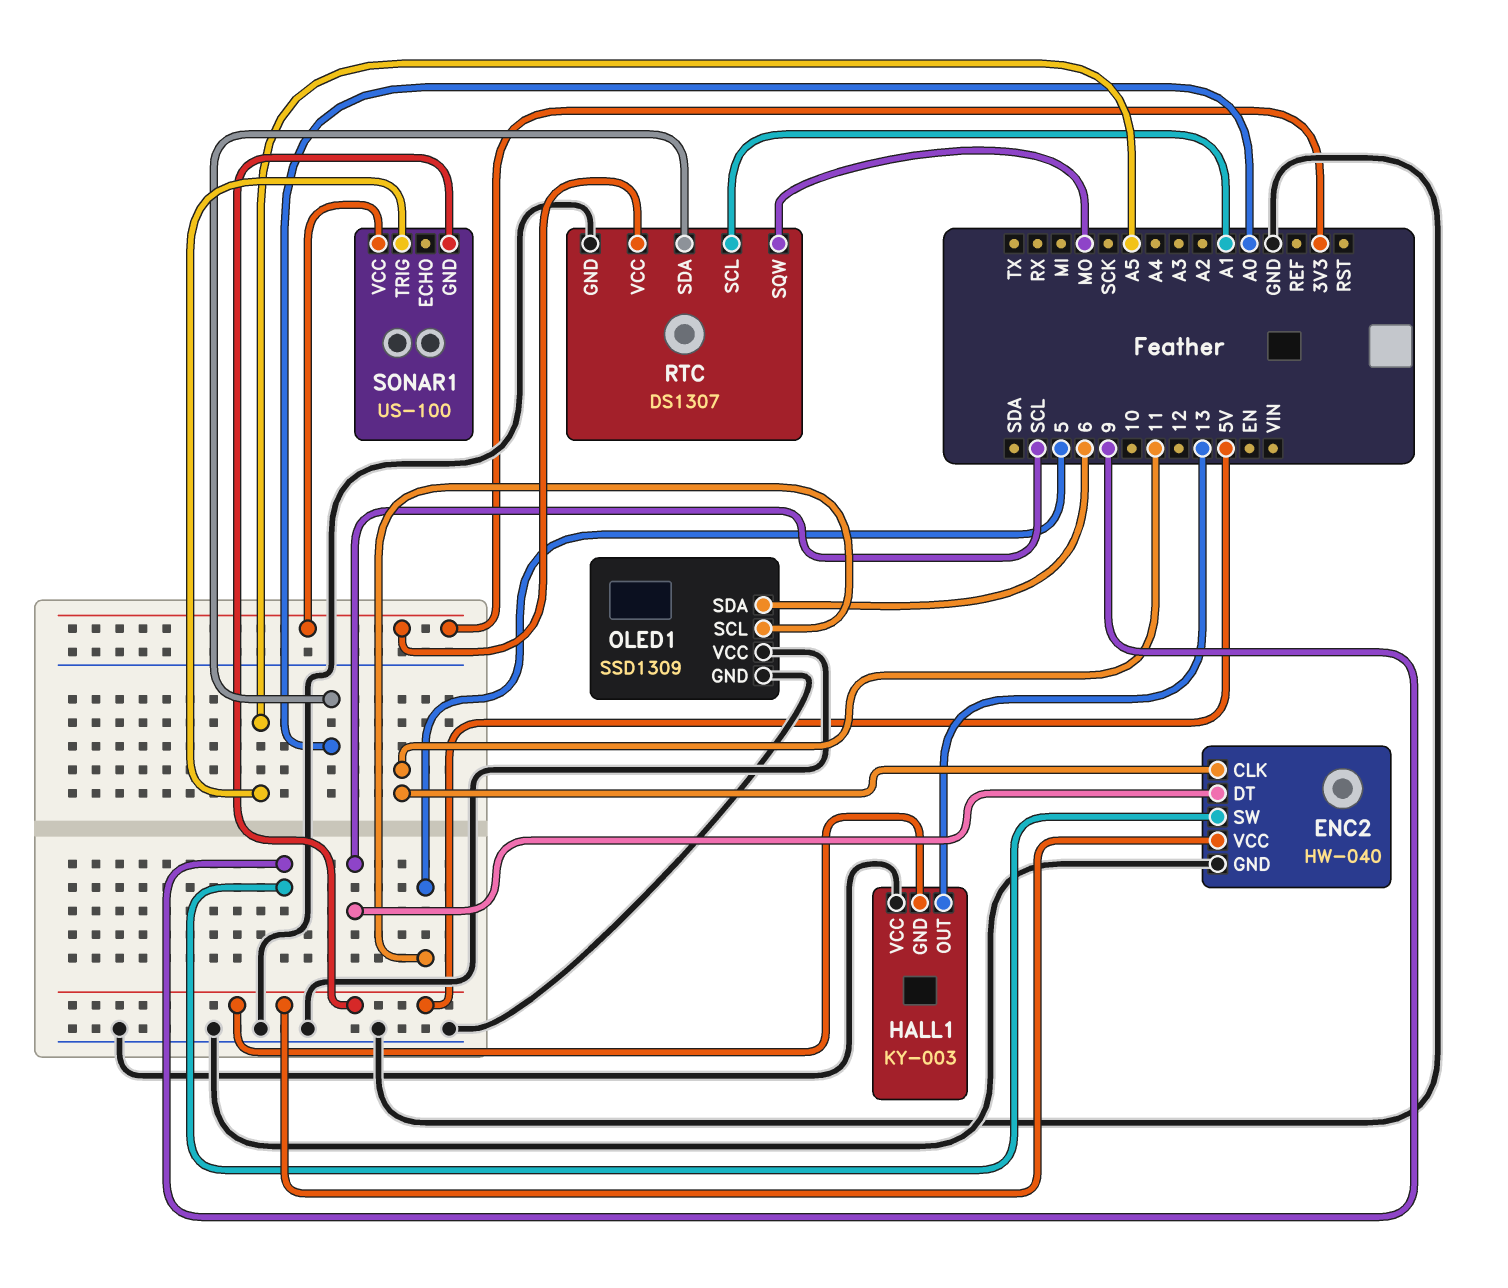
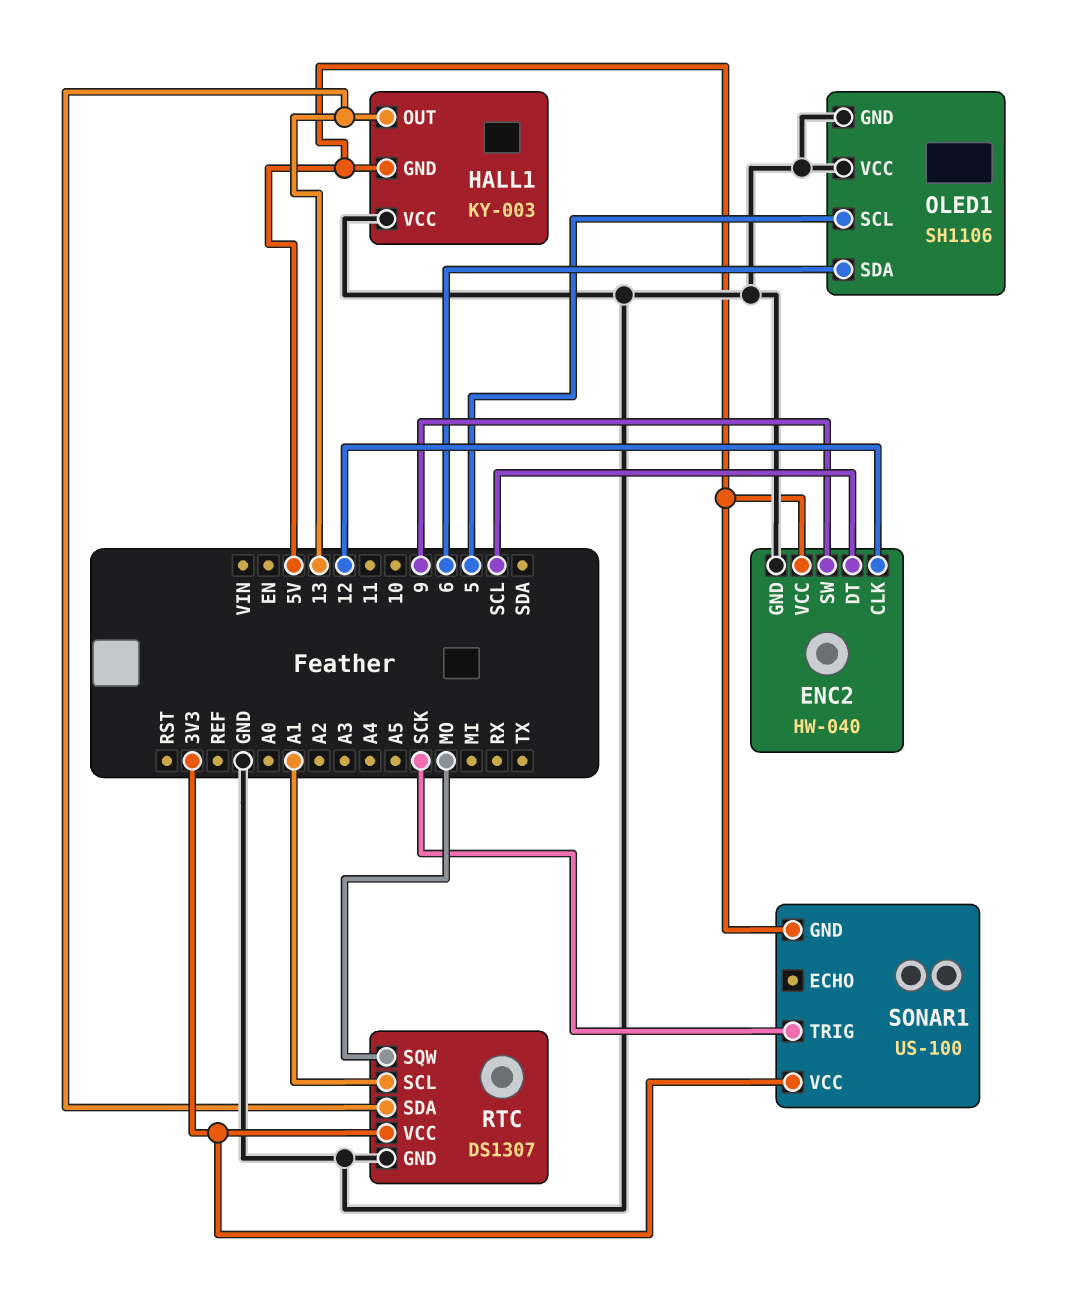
ENC2 pin CLK: 11 -> 12
OLED1: SSD1309 -> SH1106
RTC pin SDA: A0 -> 13
SONAR1 pin TRIG: A5 -> SCK

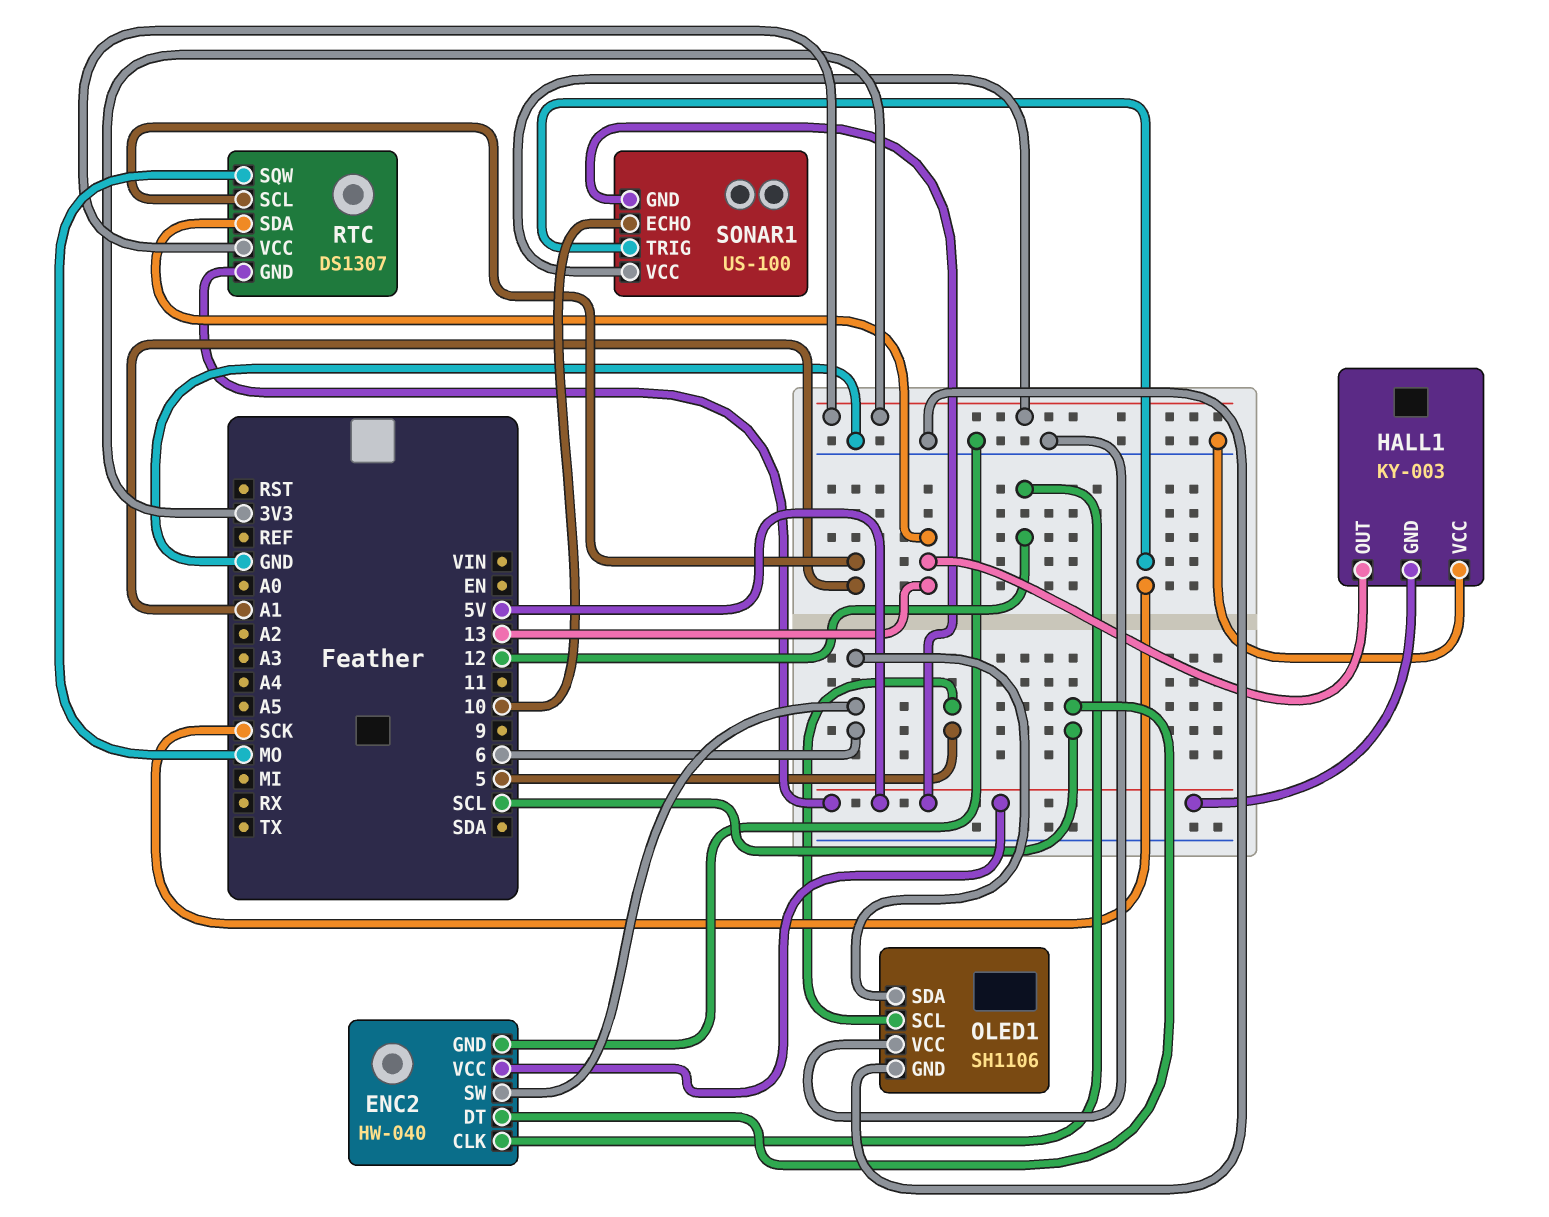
ENC2 pin SW: 9 -> 6
RTC pin GND: GND -> 5V
SONAR1 pin ECHO: none -> 10

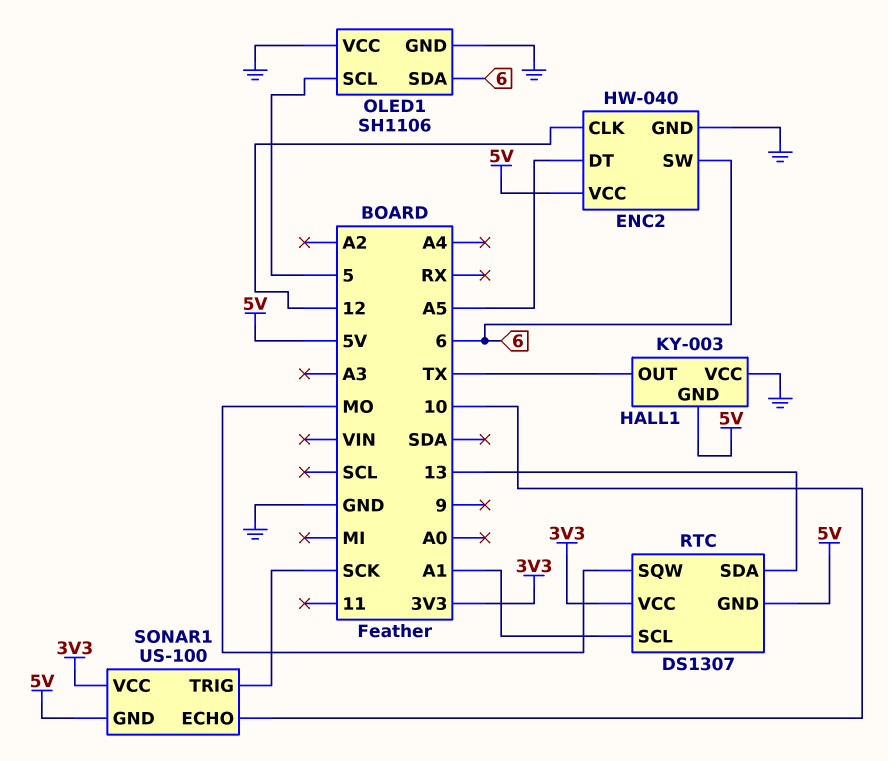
ENC2 pin DT: SCL -> A5
HALL1 pin OUT: 13 -> TX

